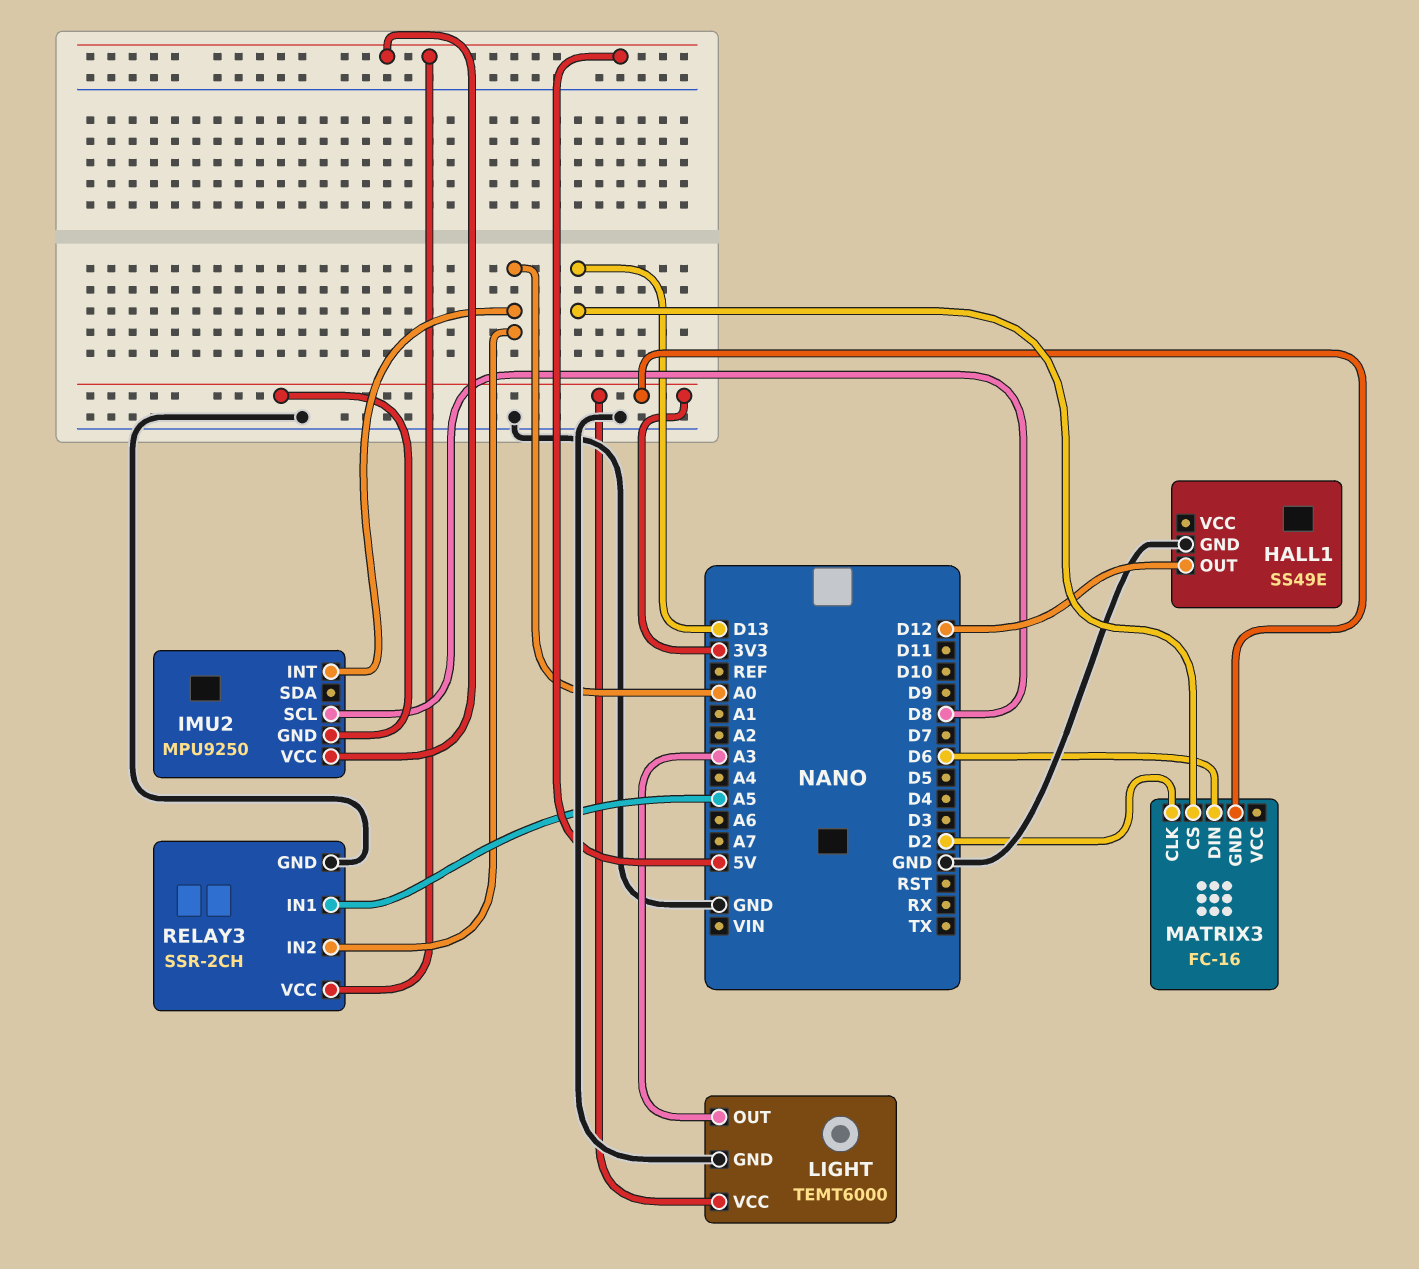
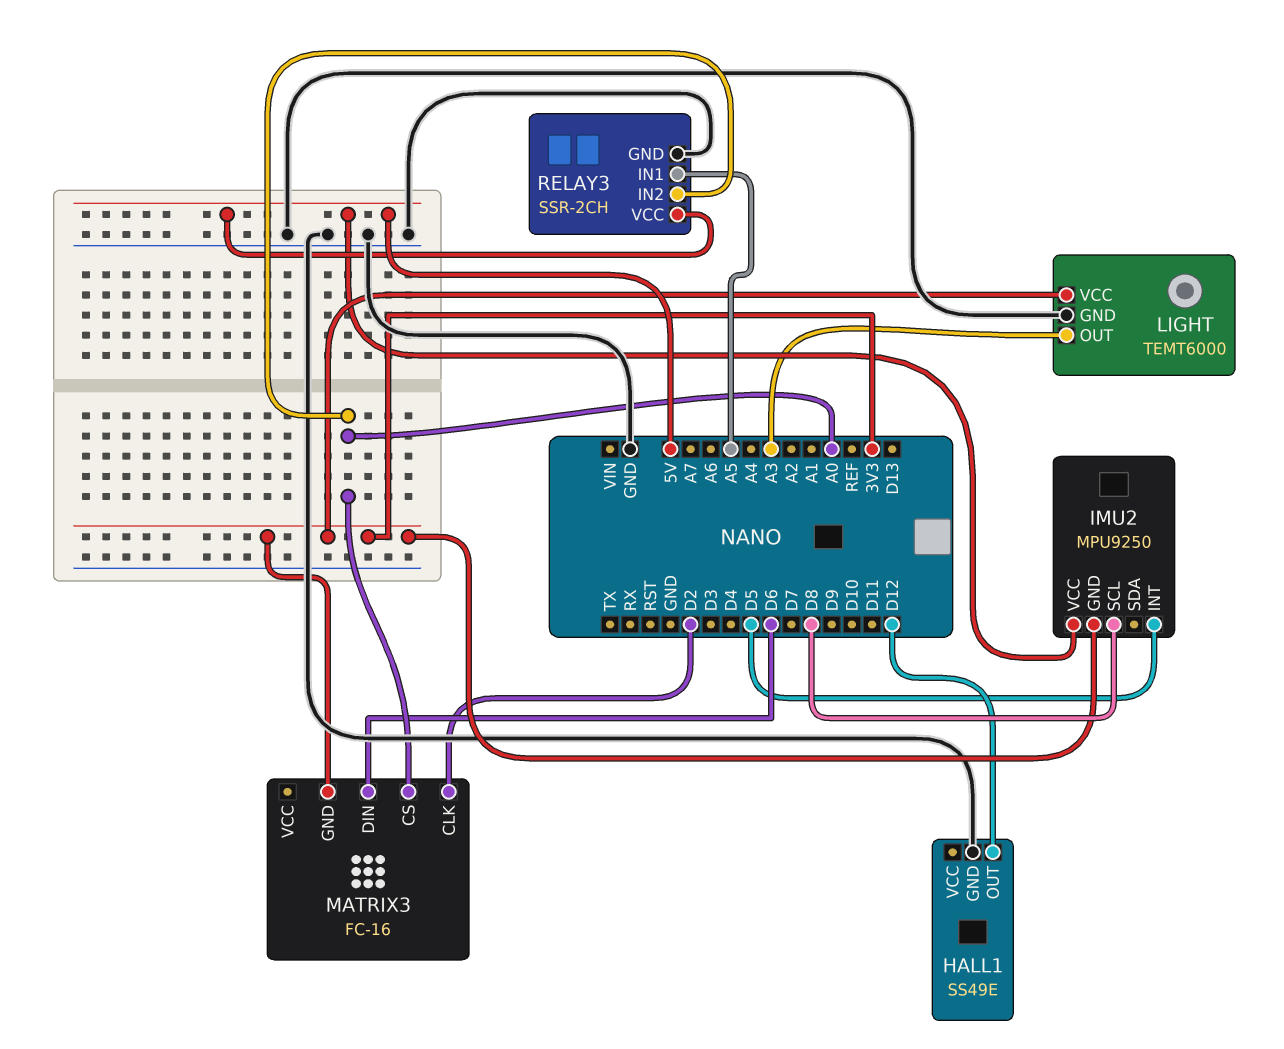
IMU2 pin INT: A0 -> D5
MATRIX3 pin CS: D13 -> A0

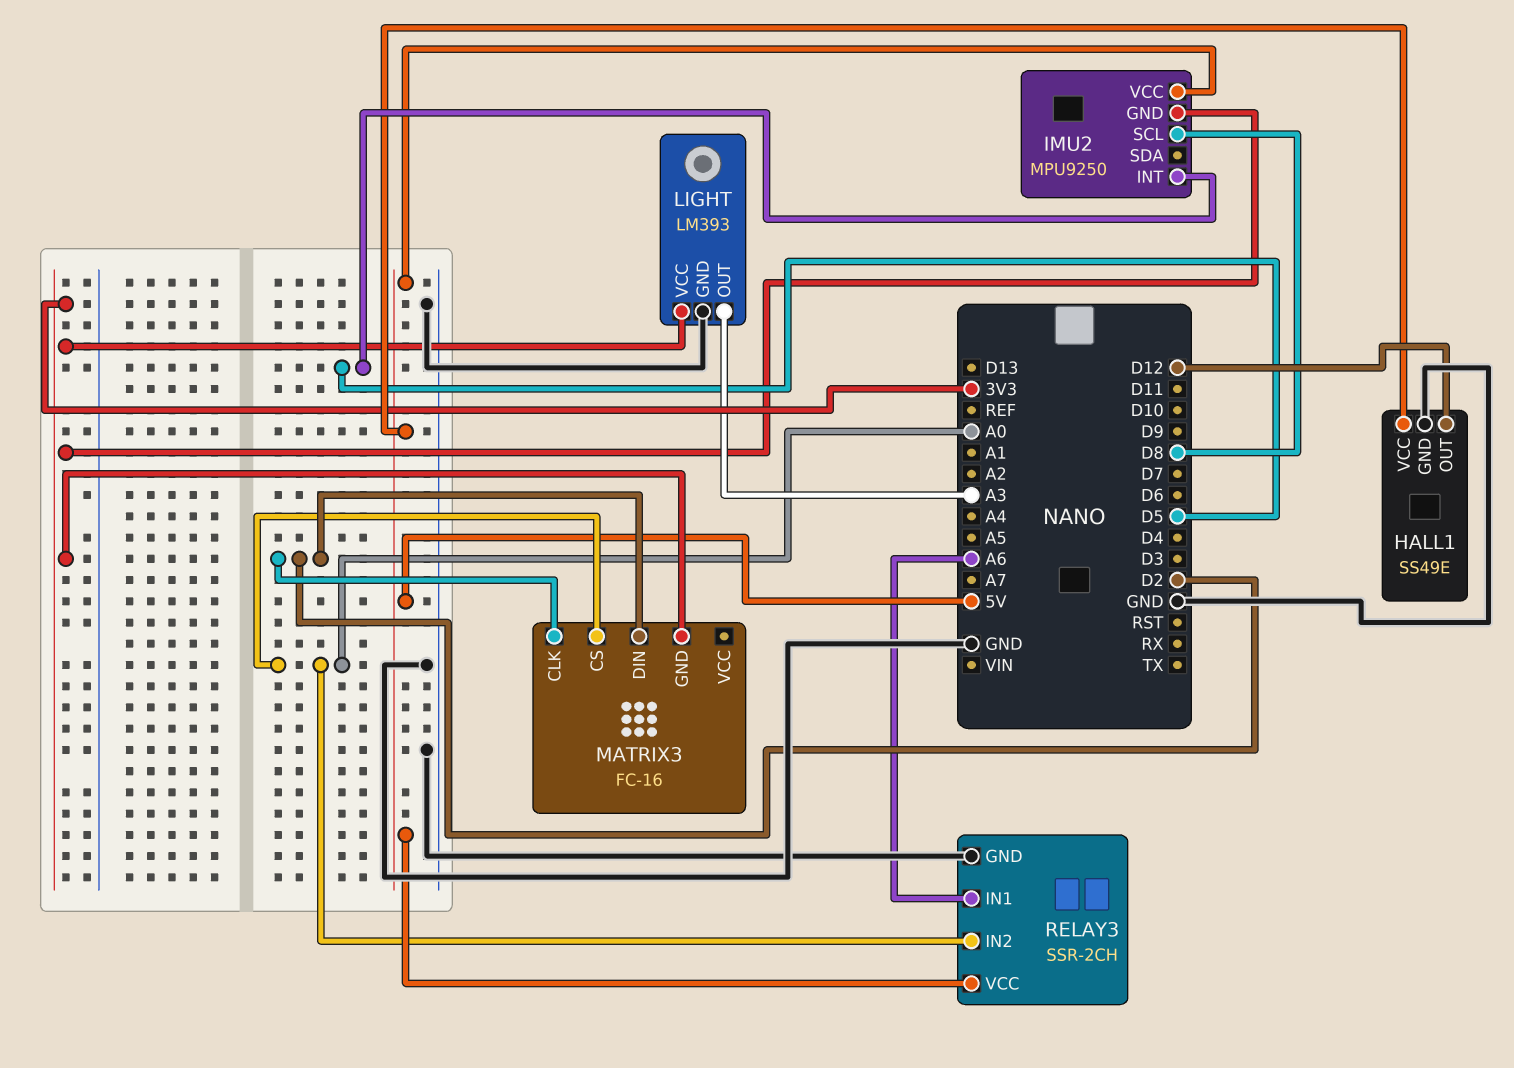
HALL1 pin VCC: none -> 5V
LIGHT: TEMT6000 -> LM393
MATRIX3 pin DIN: D6 -> D2
RELAY3 pin IN1: A5 -> A6

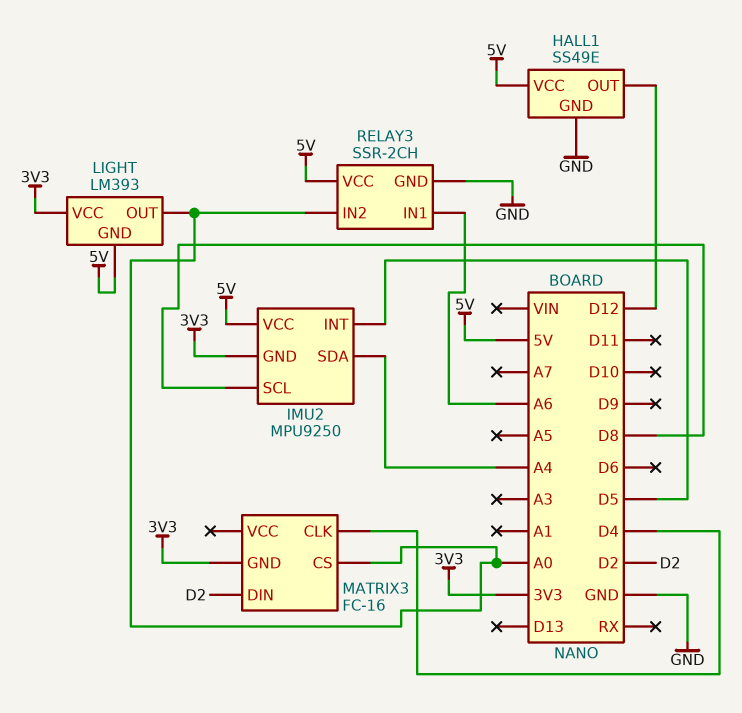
IMU2 pin SDA: none -> A4
LIGHT pin GND: GND -> 5V
LIGHT pin OUT: A3 -> A0
MATRIX3 pin CLK: D2 -> D4

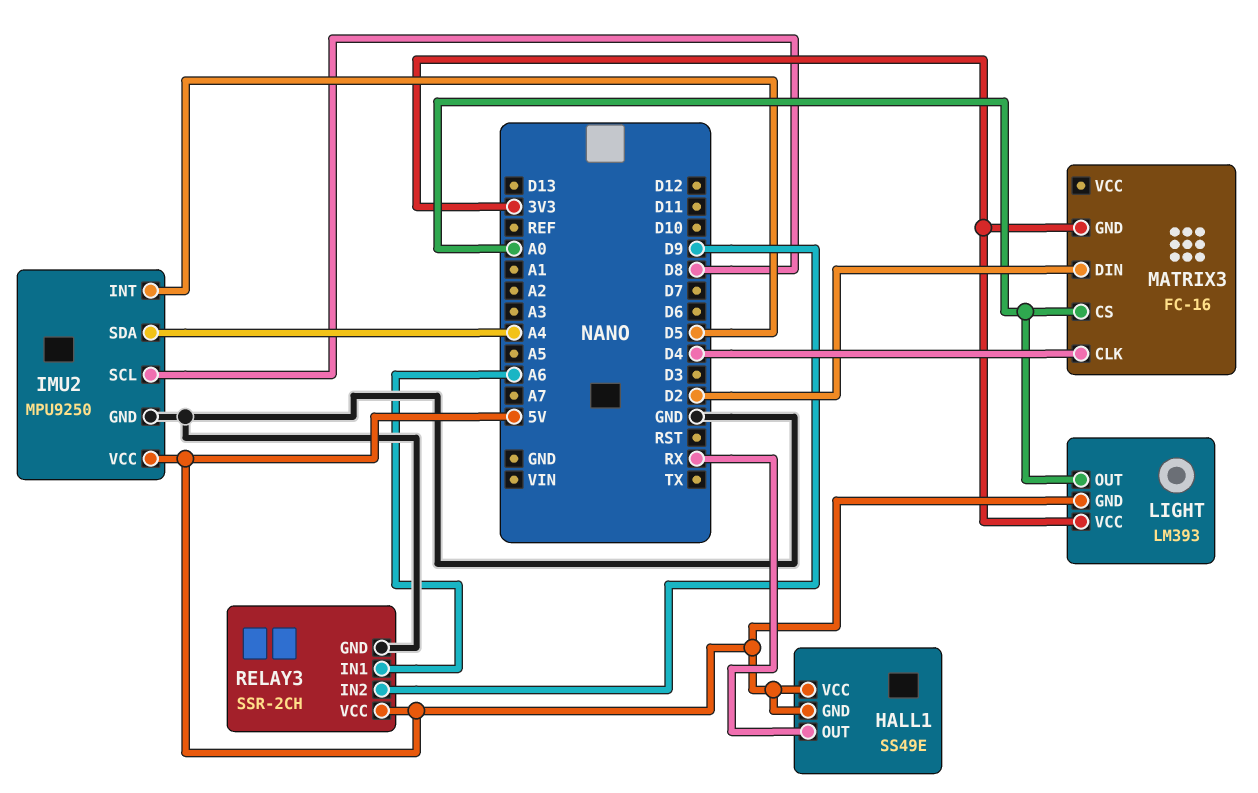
HALL1 pin GND: GND -> 5V
HALL1 pin OUT: D12 -> RX
IMU2 pin GND: 3V3 -> GND
RELAY3 pin IN2: A0 -> D9

